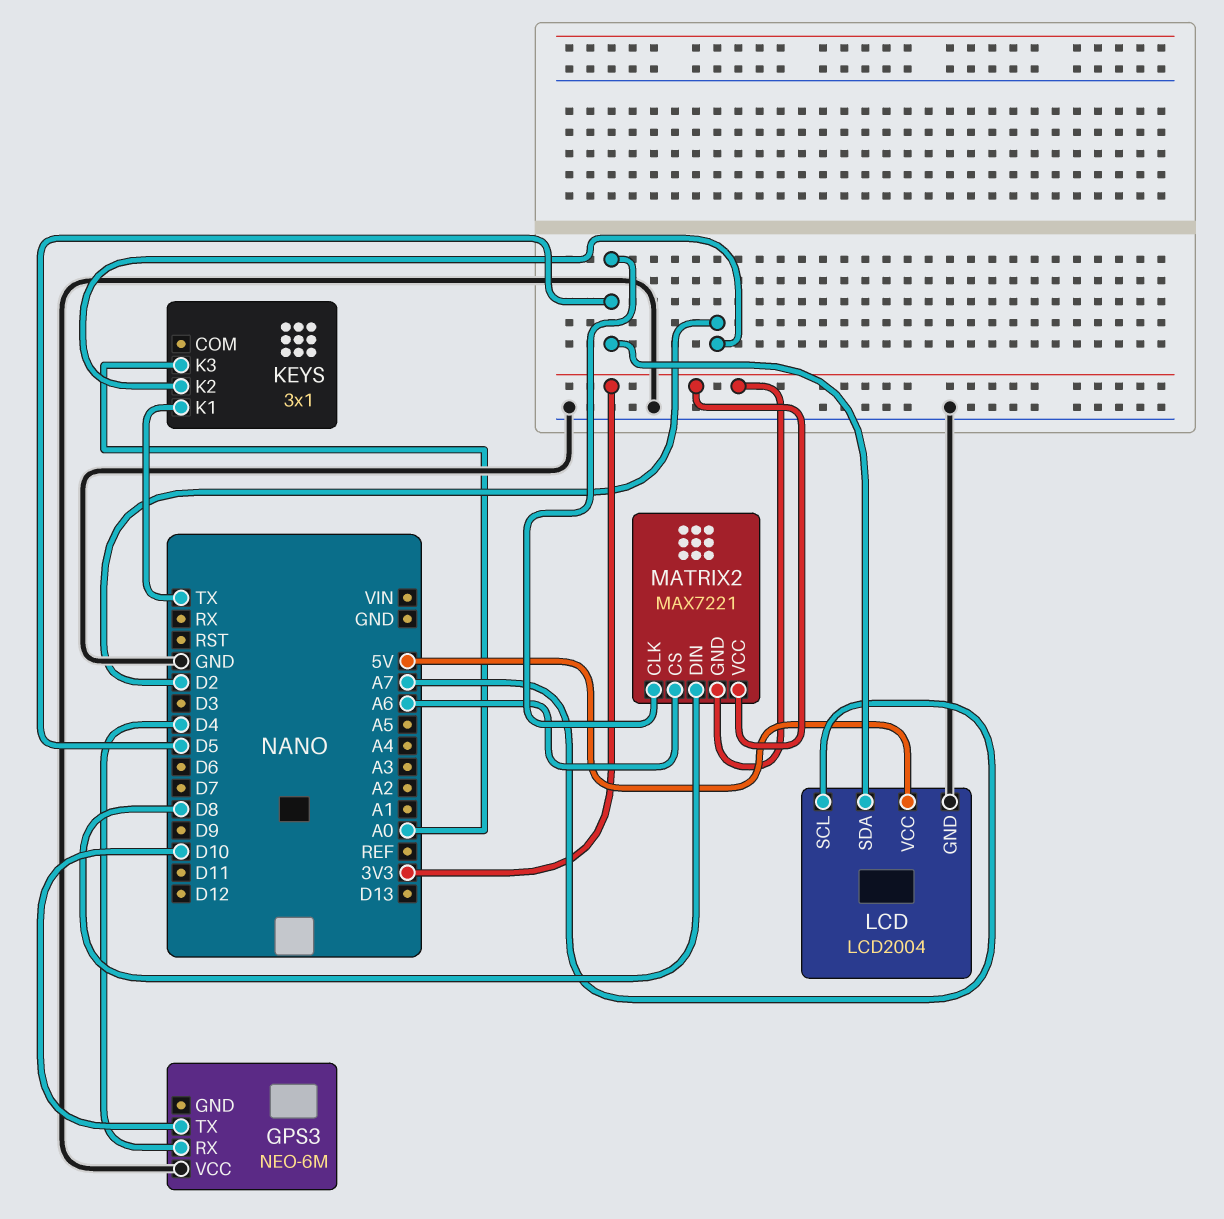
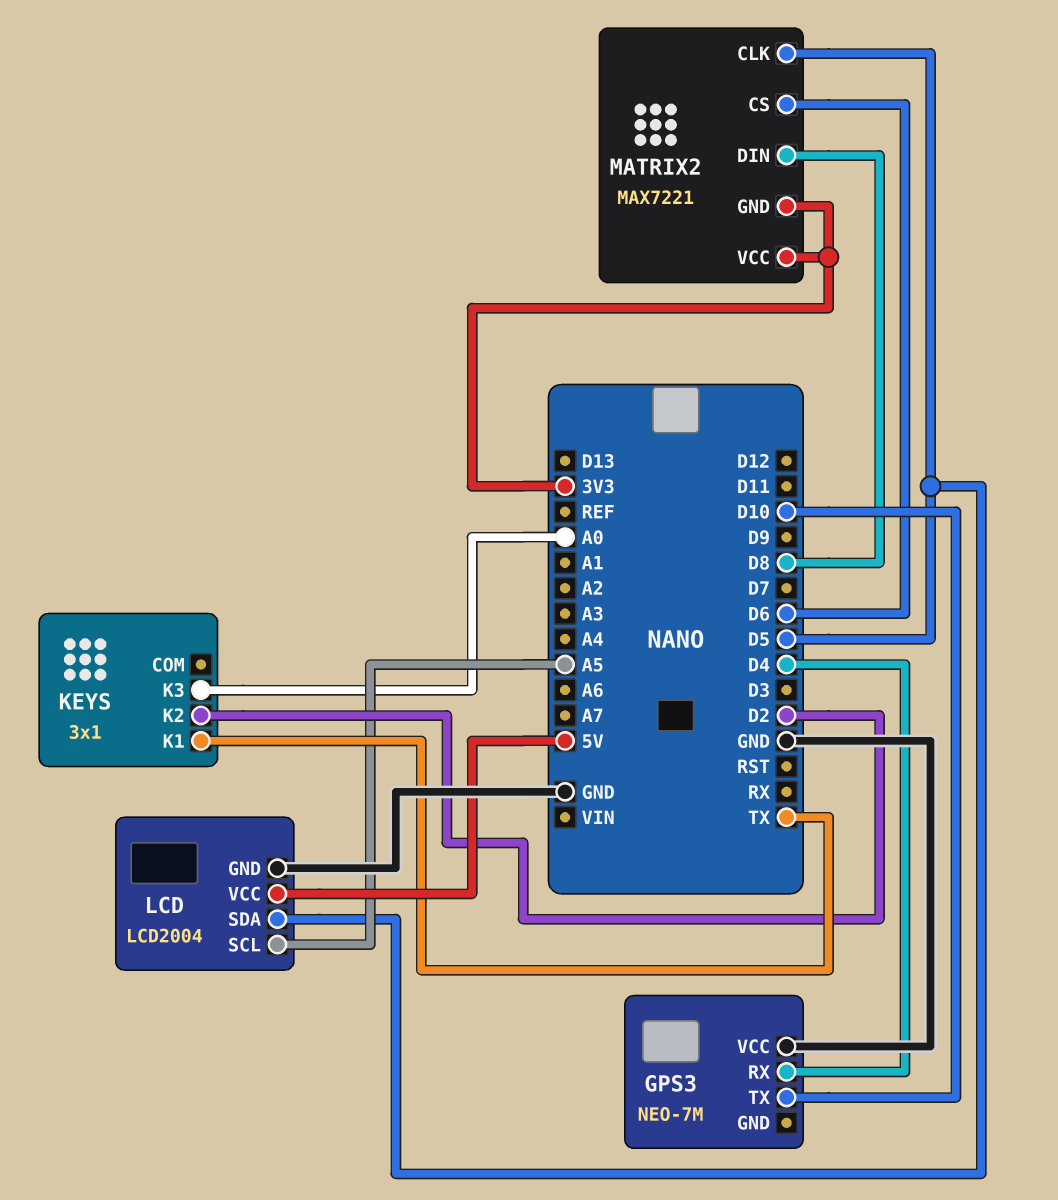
GPS3: NEO-6M -> NEO-7M
LCD pin SCL: A7 -> A5
MATRIX2 pin CS: A6 -> D6

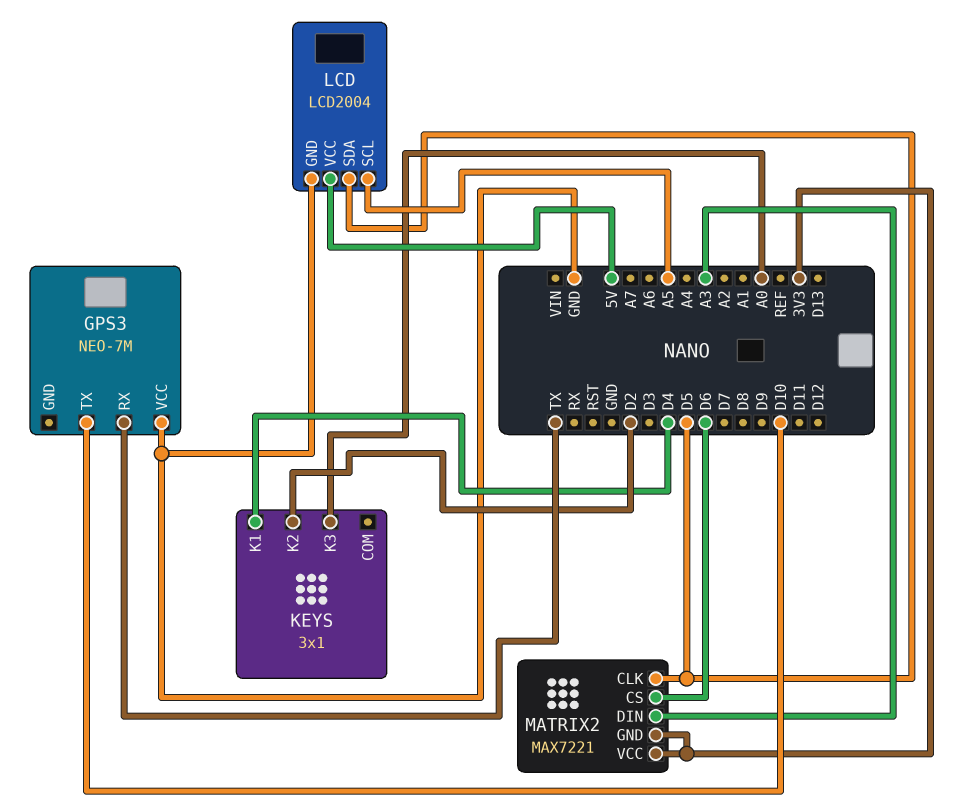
GPS3 pin RX: D4 -> TX
KEYS pin K1: TX -> D4
MATRIX2 pin DIN: D8 -> A3

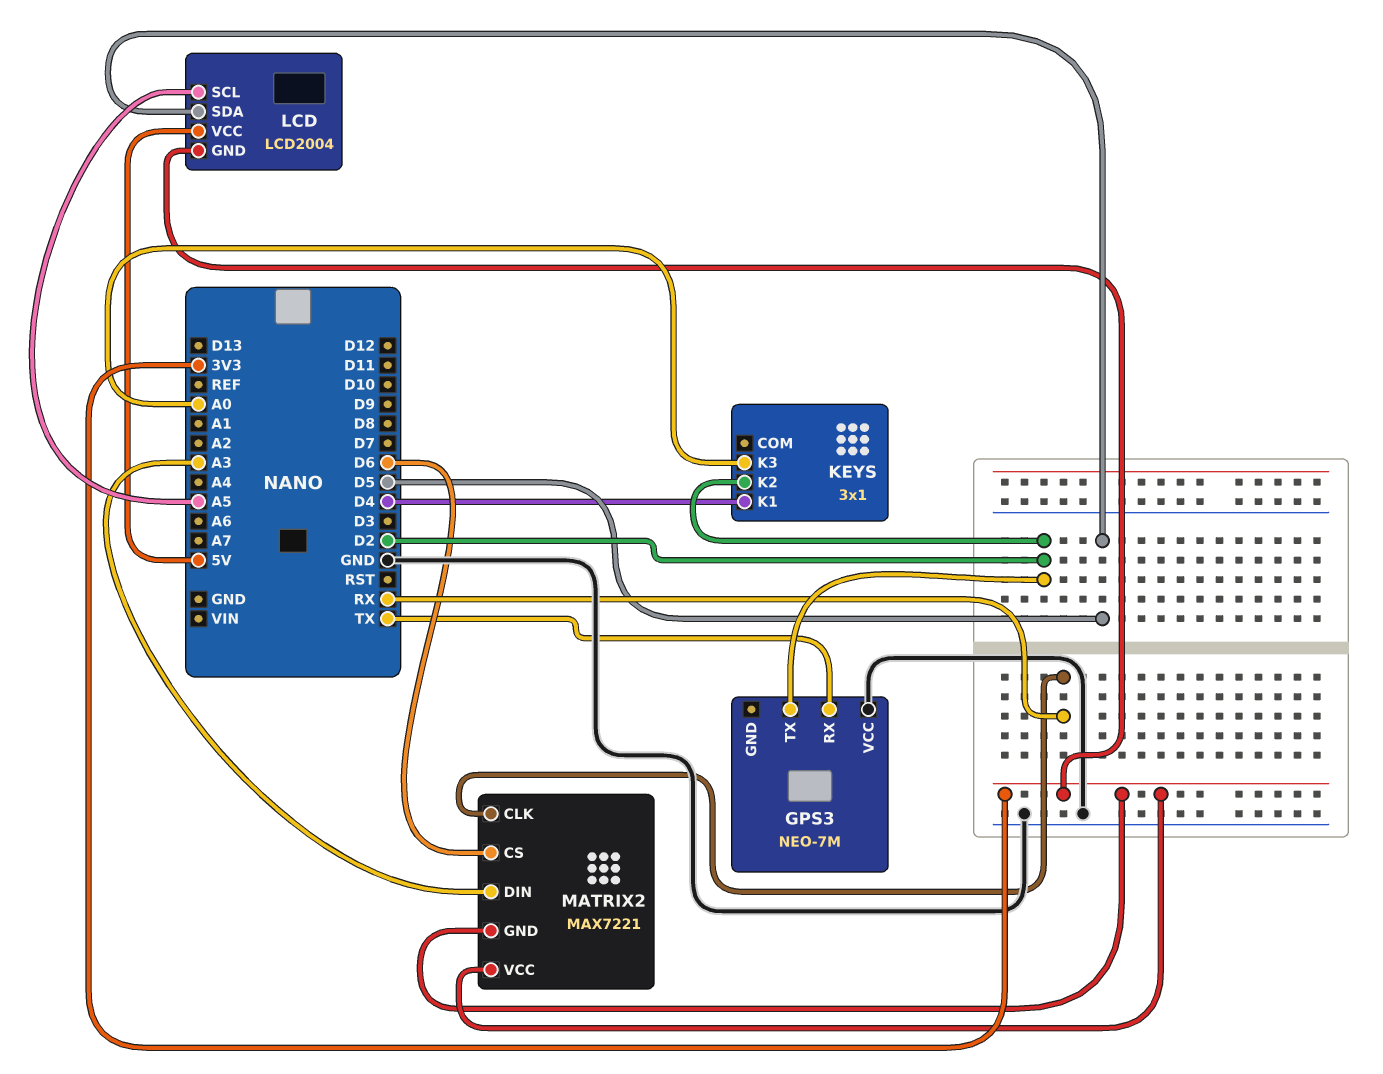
GPS3 pin TX: D10 -> D2
LCD pin GND: GND -> 3V3
MATRIX2 pin CLK: D5 -> RX

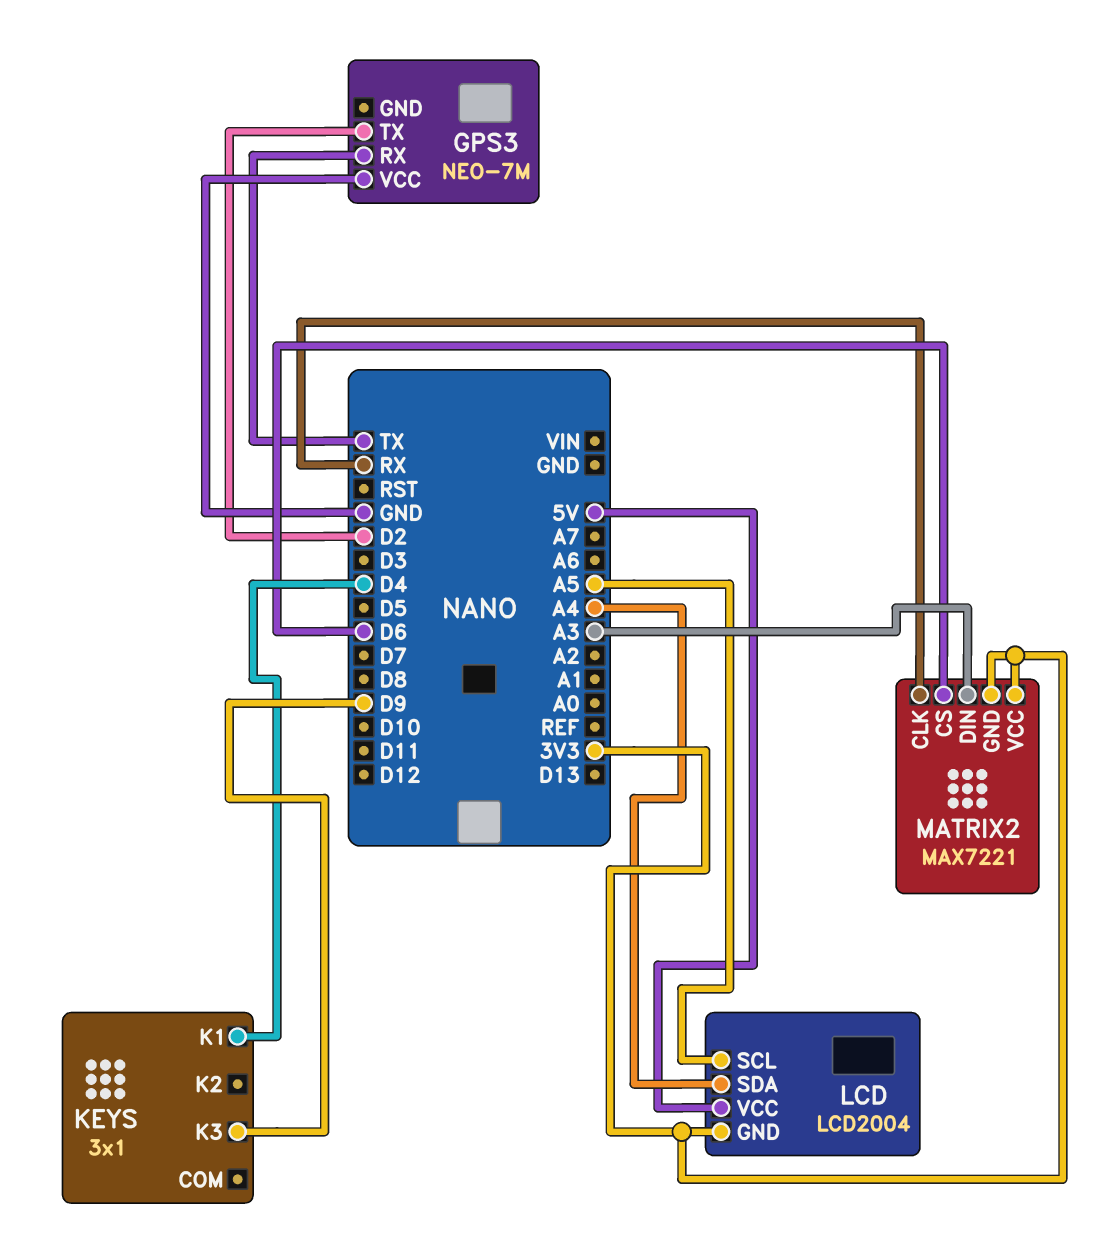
KEYS pin K2: D2 -> none
KEYS pin K3: A0 -> D9
LCD pin SDA: D5 -> A4

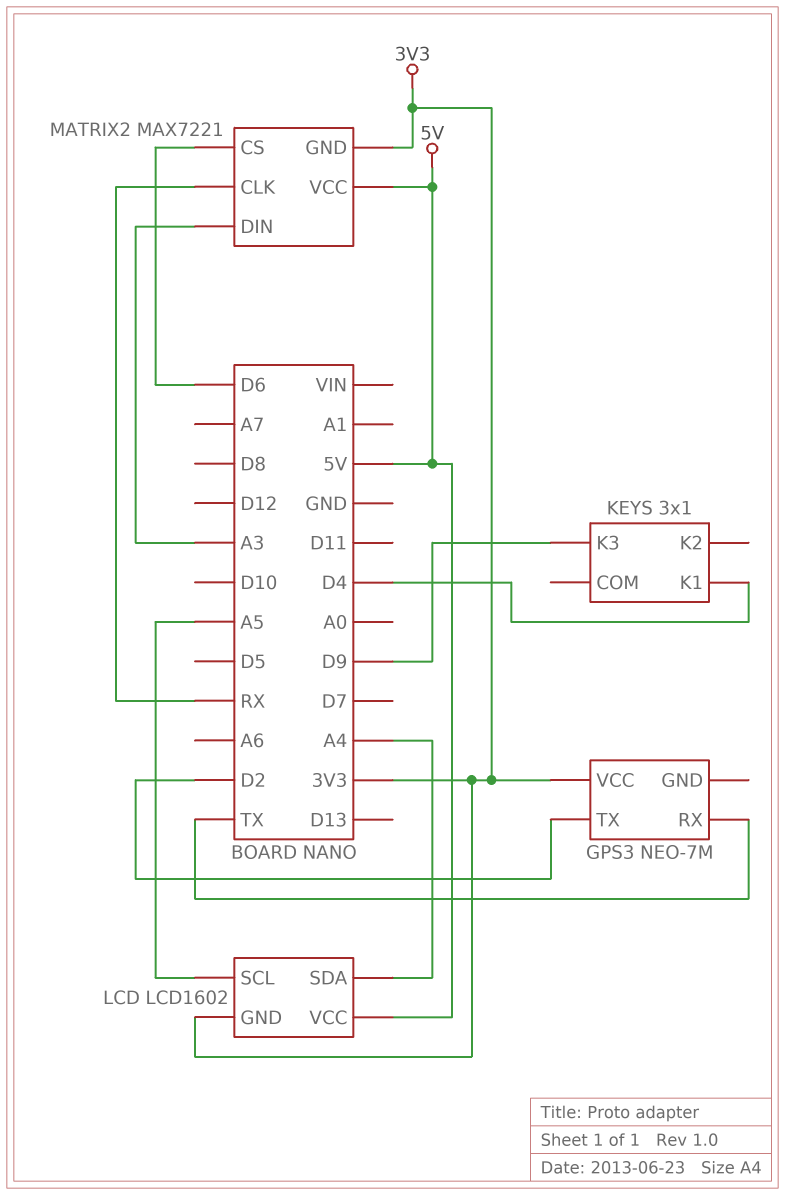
GPS3 pin VCC: GND -> 3V3
LCD: LCD2004 -> LCD1602
MATRIX2 pin VCC: 3V3 -> 5V

